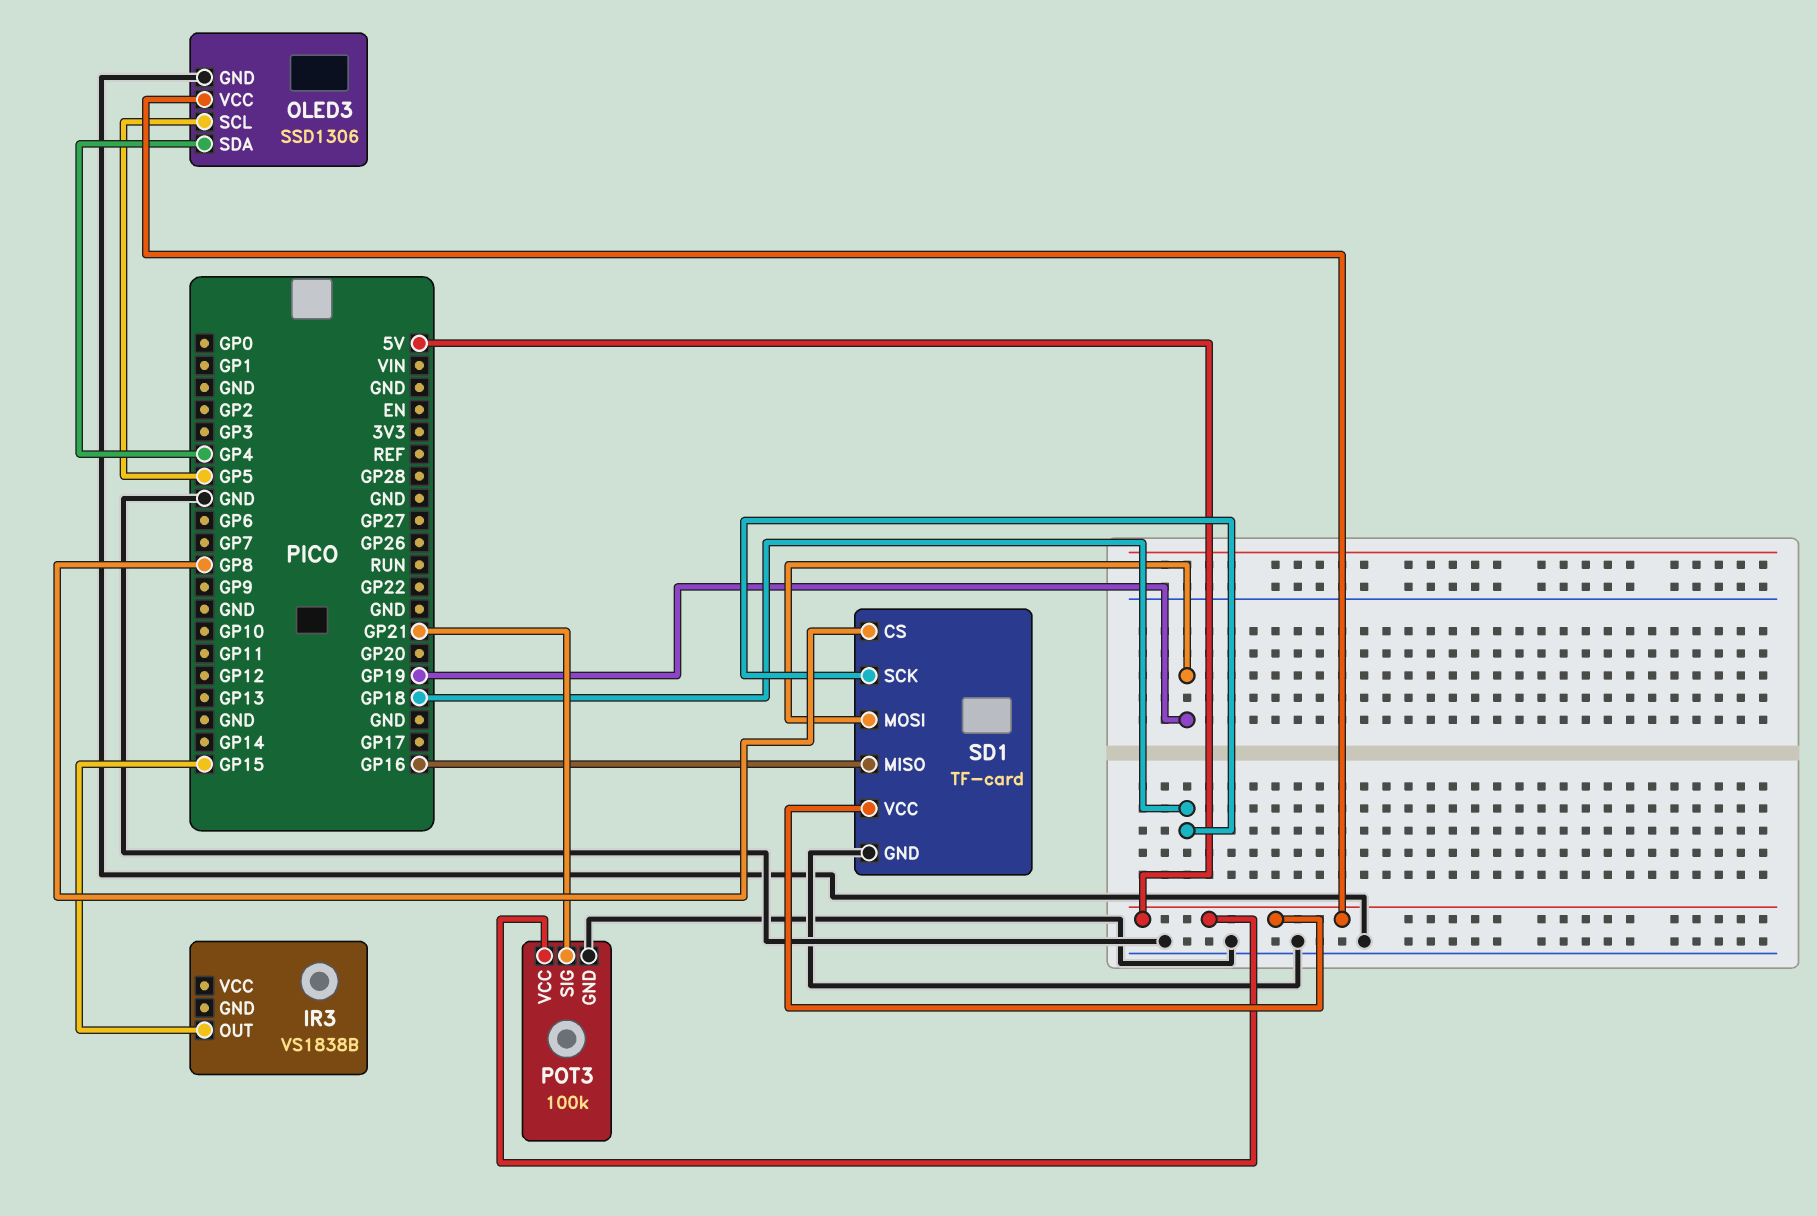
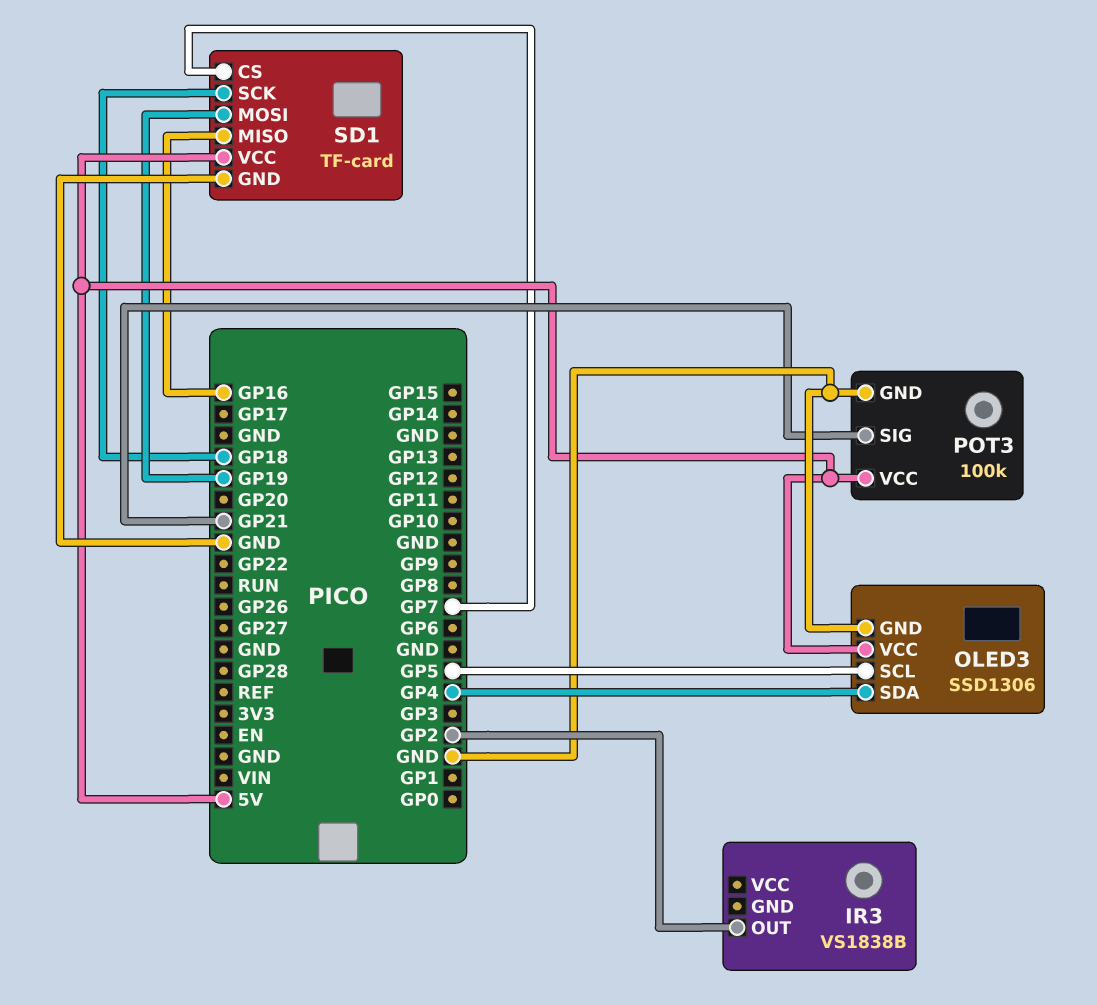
IR3 pin OUT: GP15 -> GP2
SD1 pin CS: GP8 -> GP7

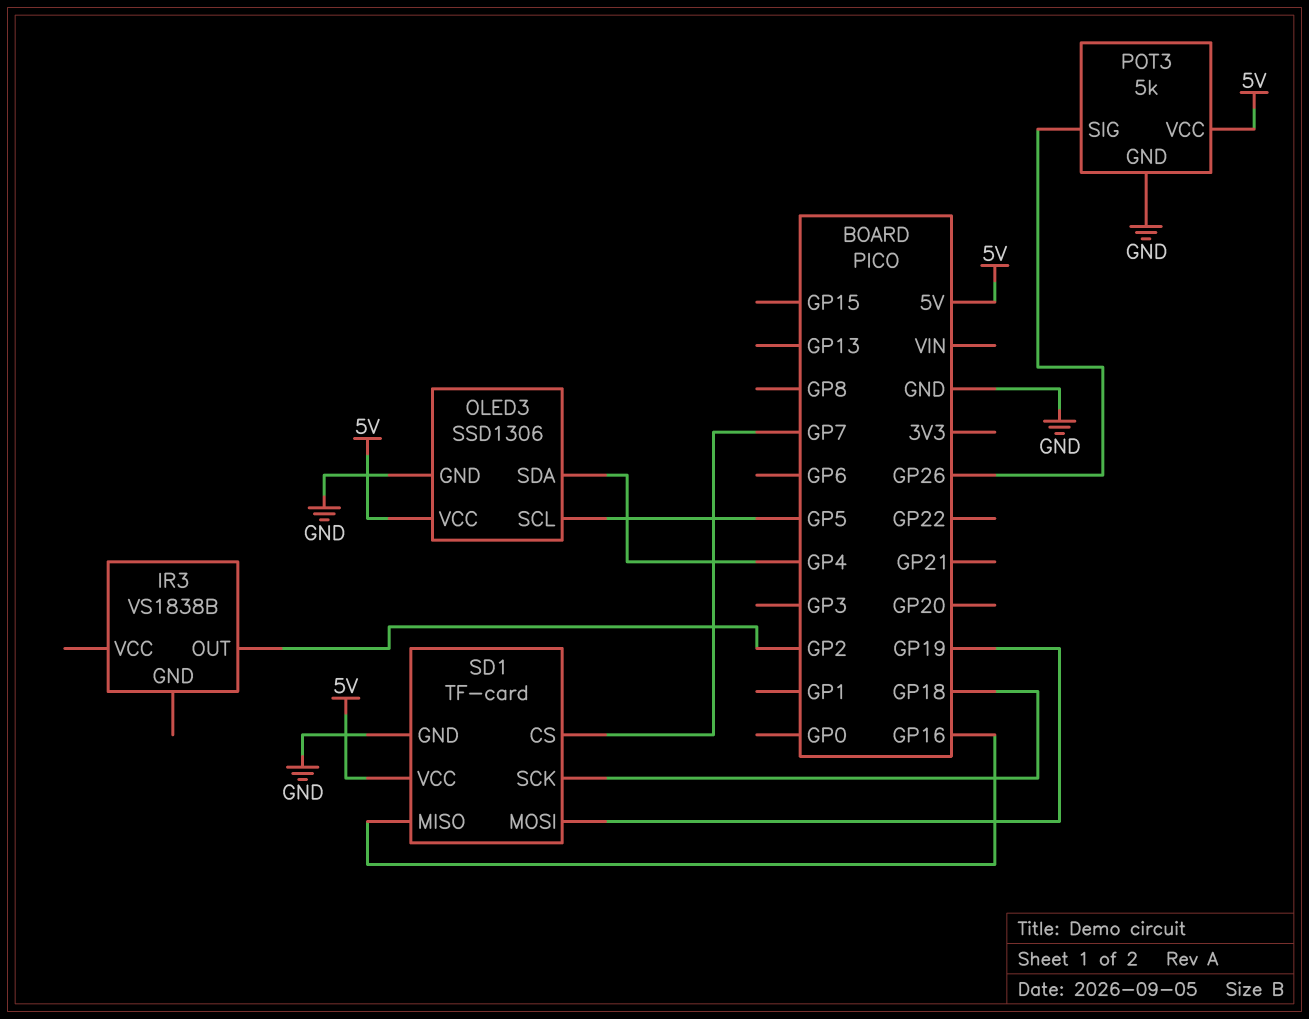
POT3: 100k -> 5k
POT3 pin SIG: GP21 -> GP26

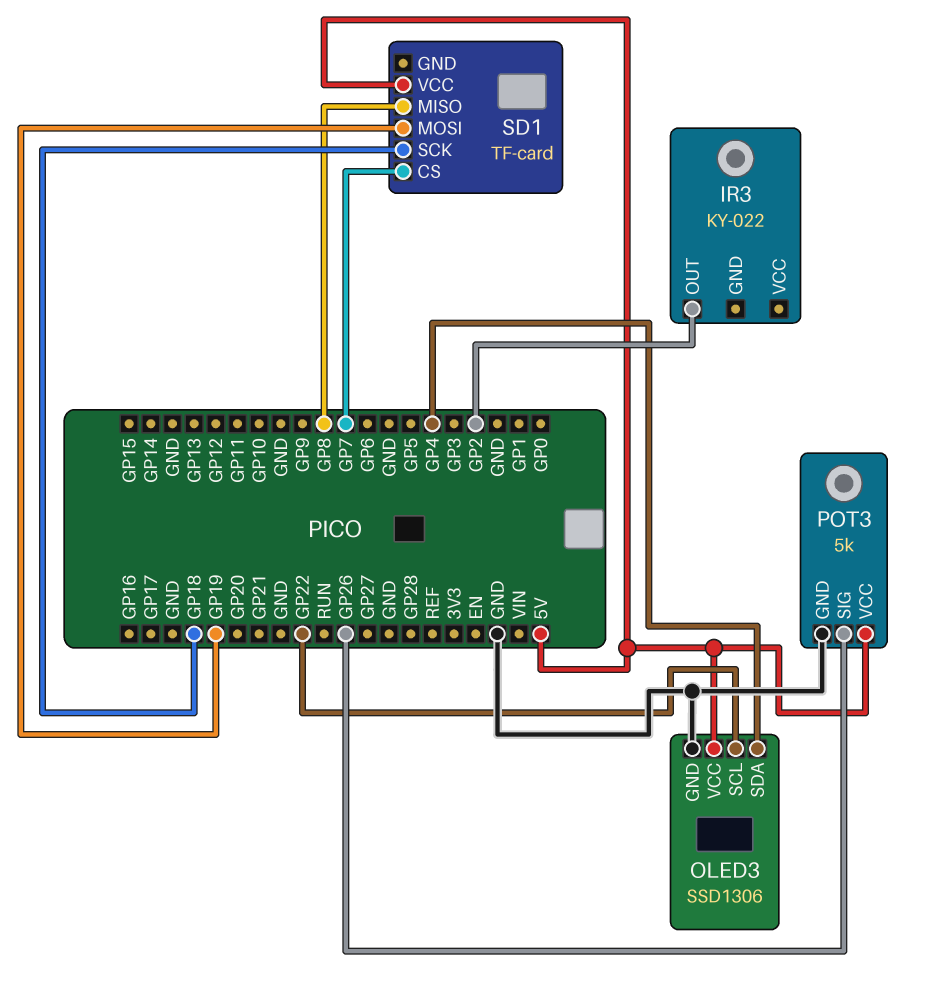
IR3: VS1838B -> KY-022
OLED3 pin SCL: GP5 -> GP22
SD1 pin GND: GND -> none
SD1 pin MISO: GP16 -> GP8

